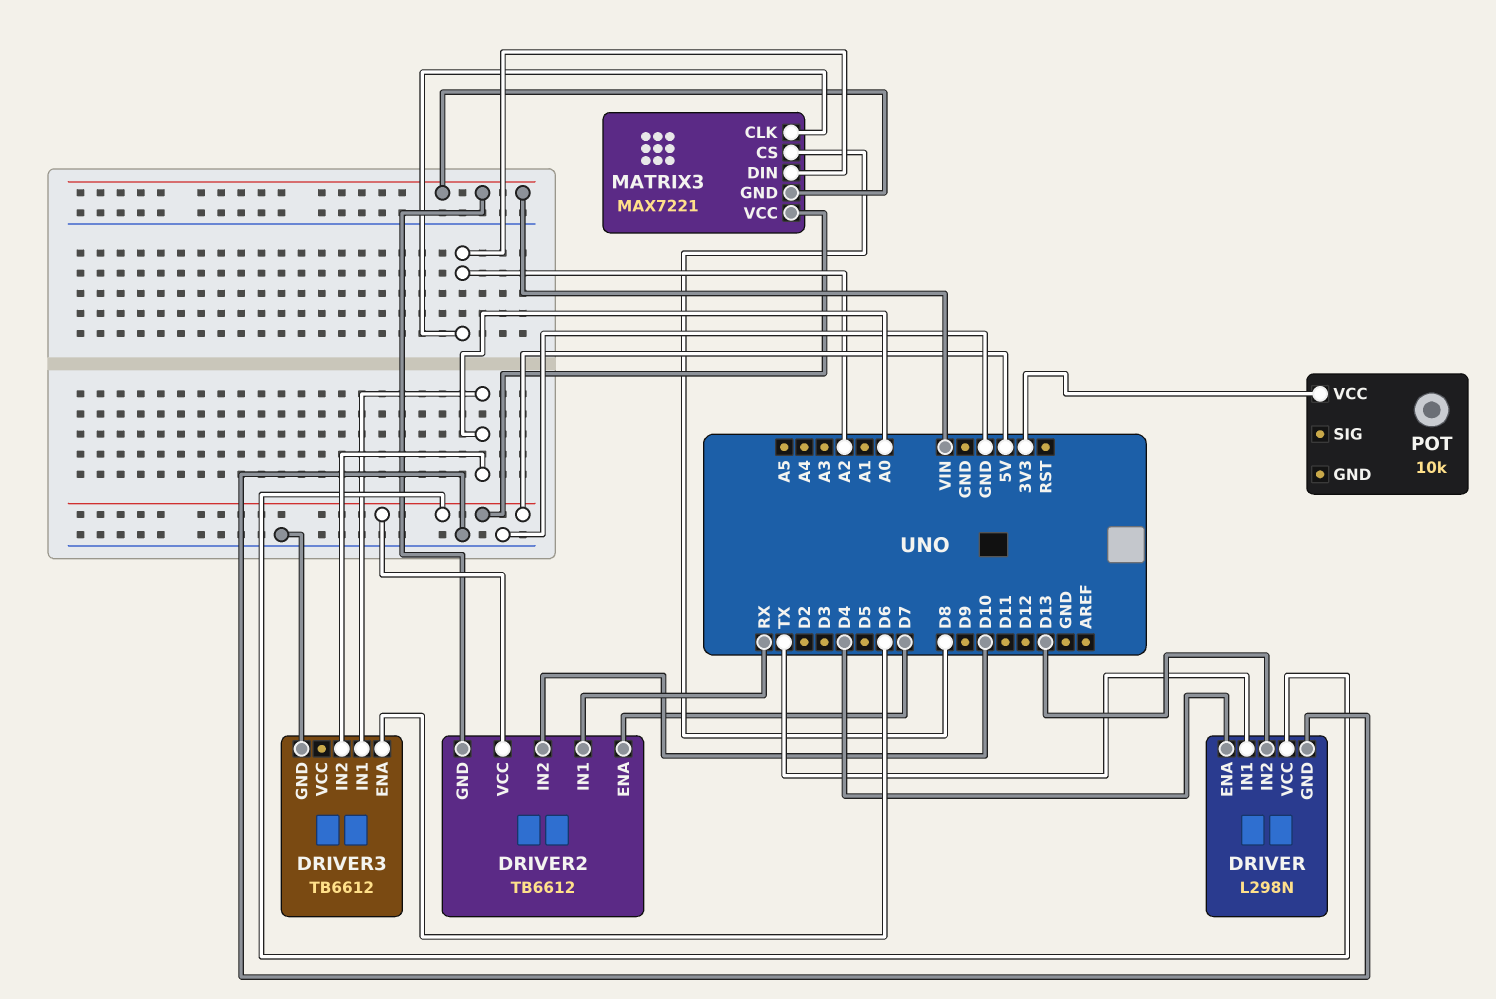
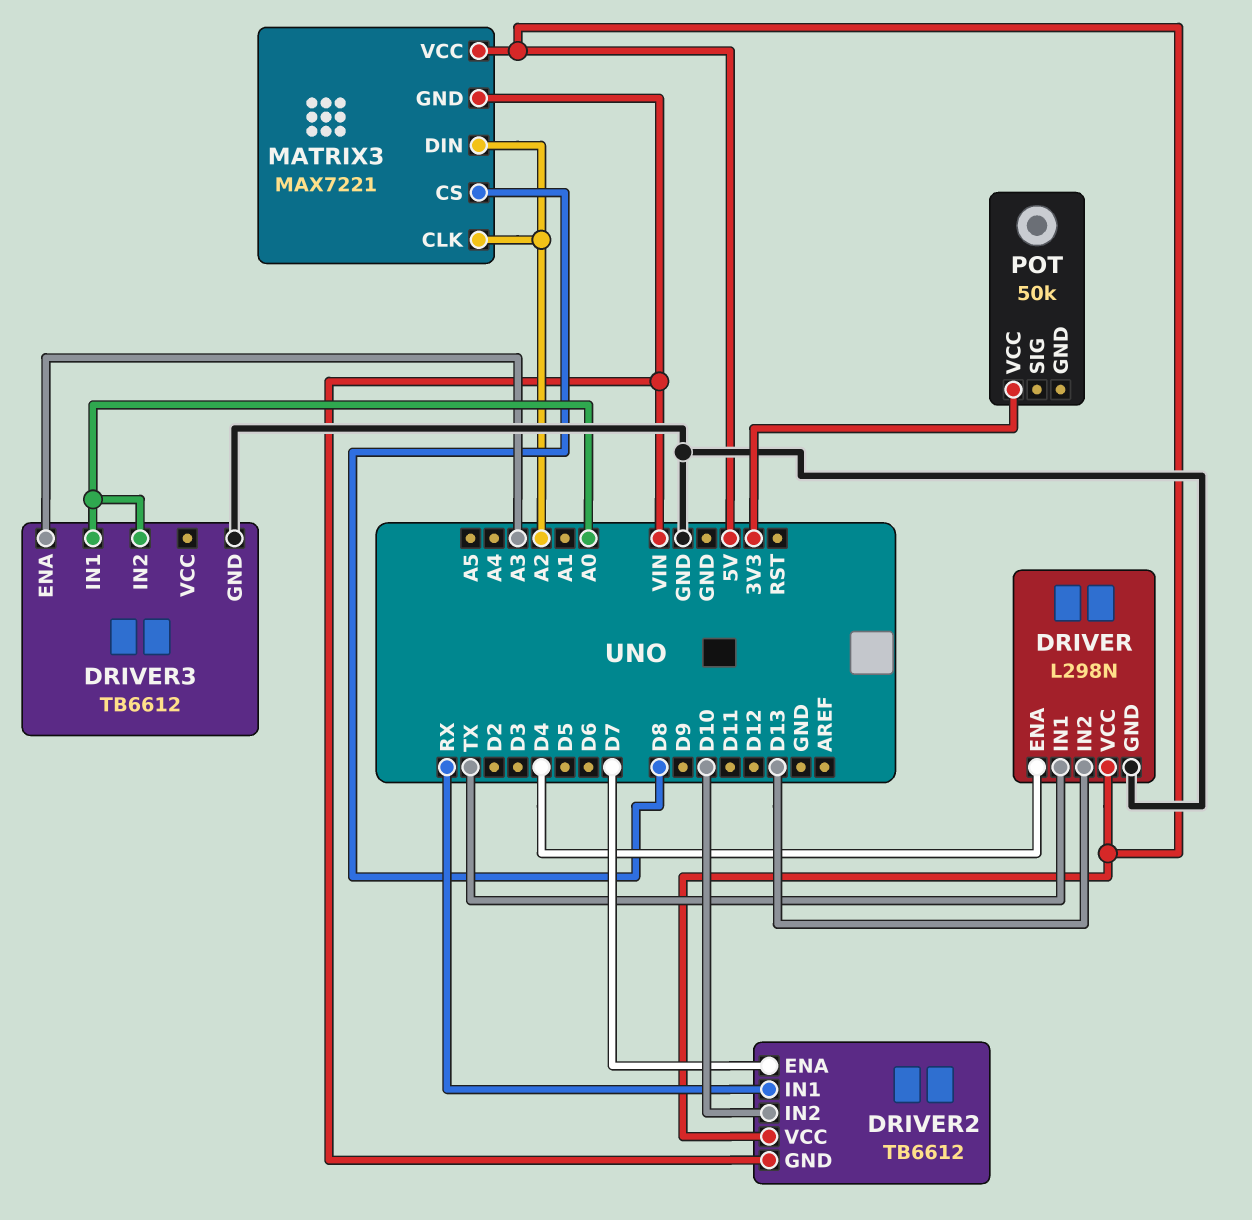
DRIVER3 pin ENA: D6 -> A3
POT: 10k -> 50k

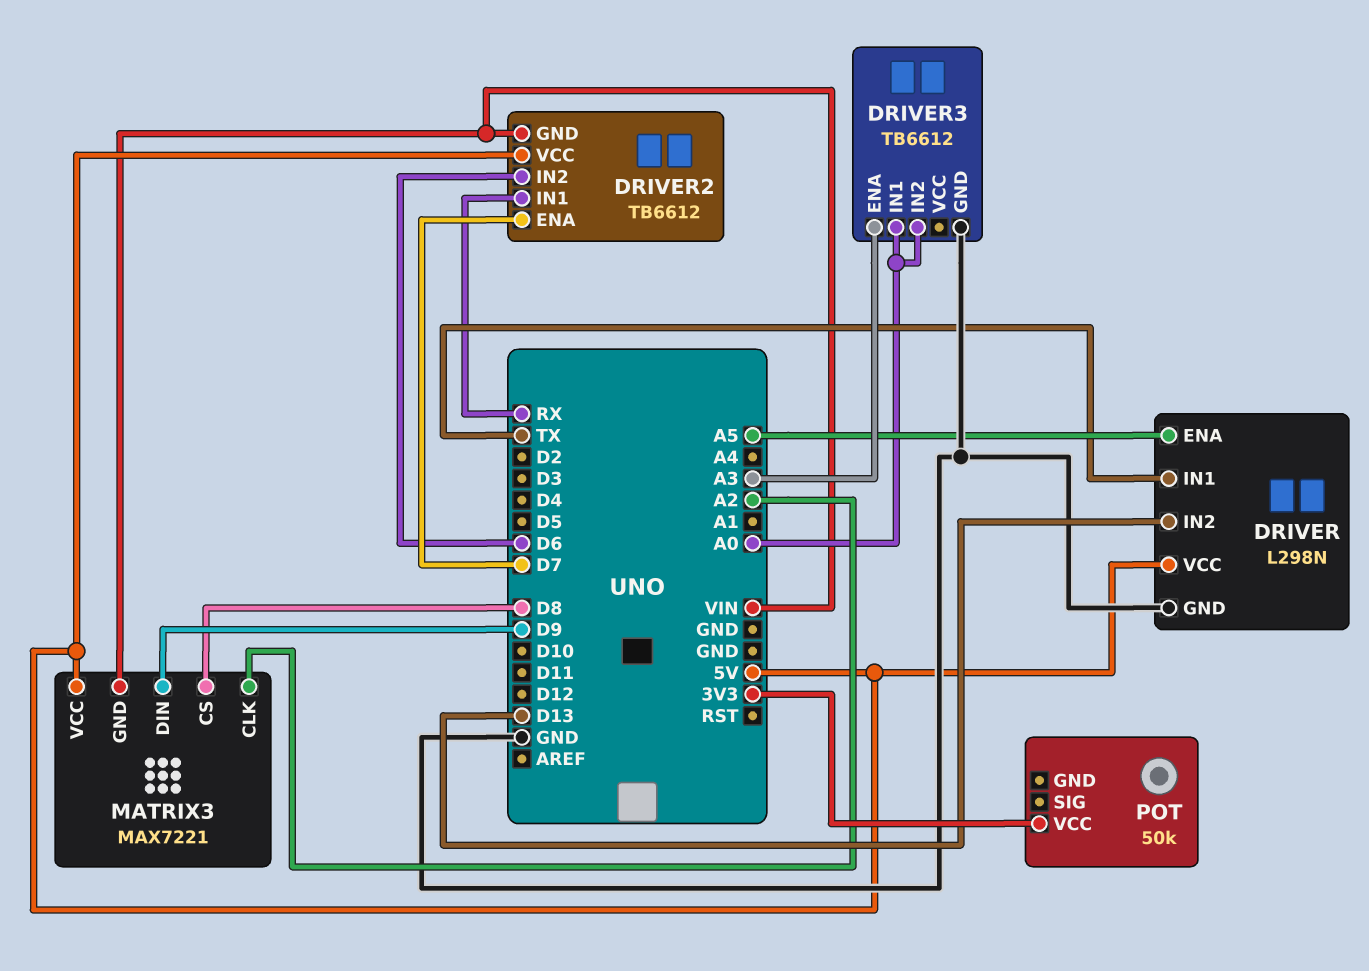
DRIVER pin ENA: D4 -> A5
DRIVER2 pin IN2: D10 -> D6
MATRIX3 pin DIN: A2 -> D9

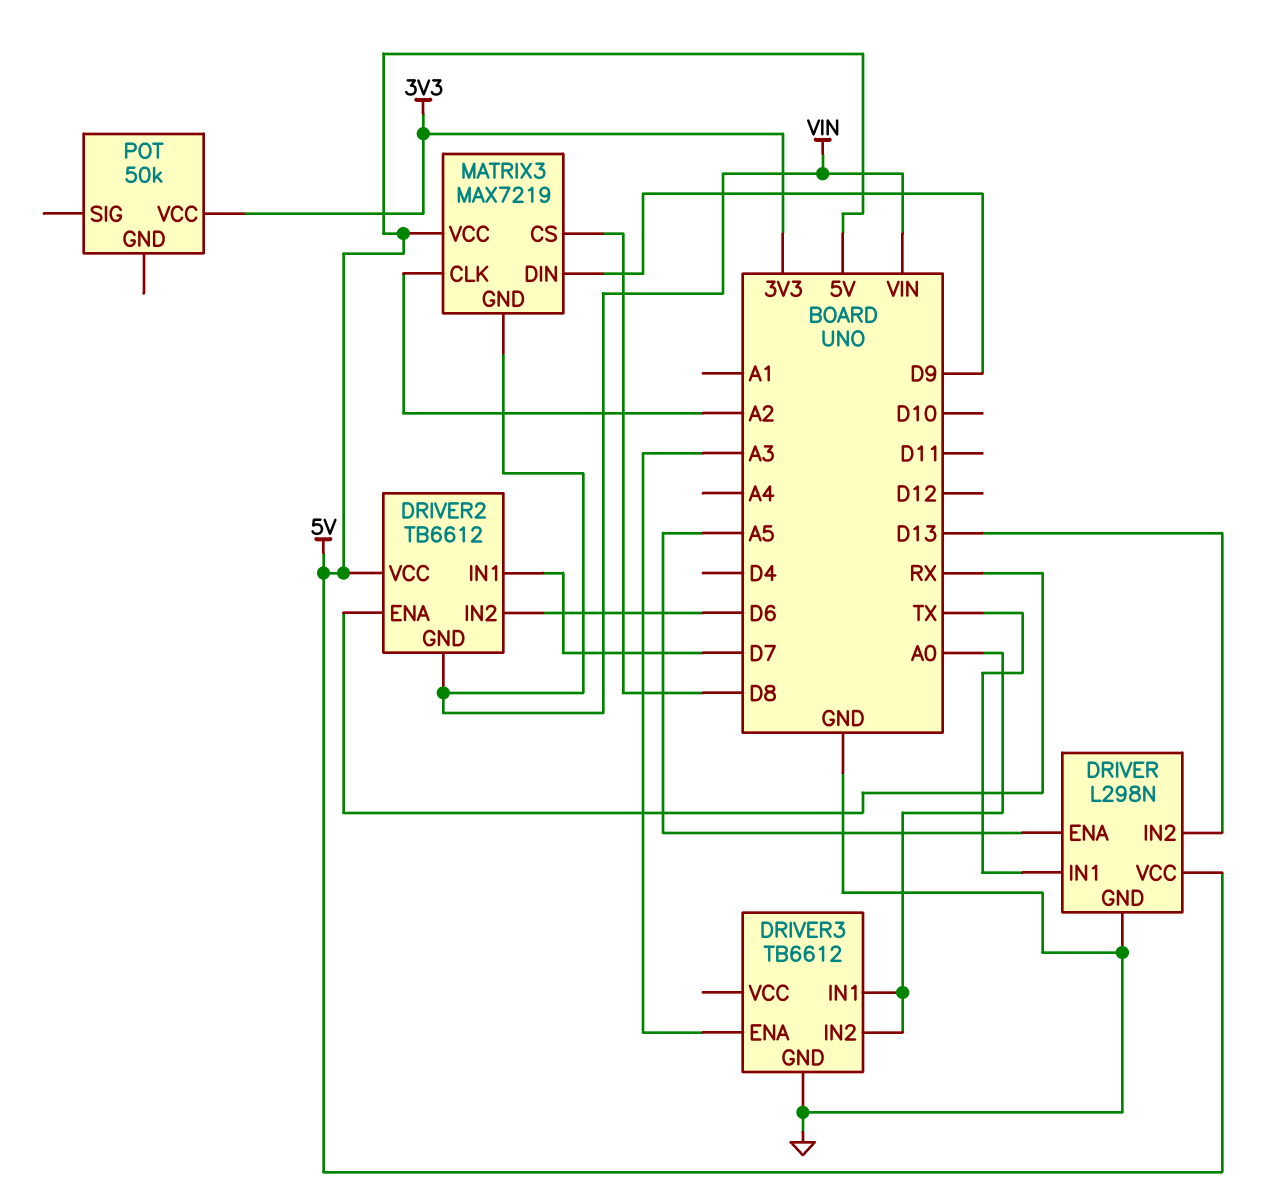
DRIVER2 pin ENA: D7 -> RX
DRIVER2 pin IN1: RX -> D7
MATRIX3: MAX7221 -> MAX7219

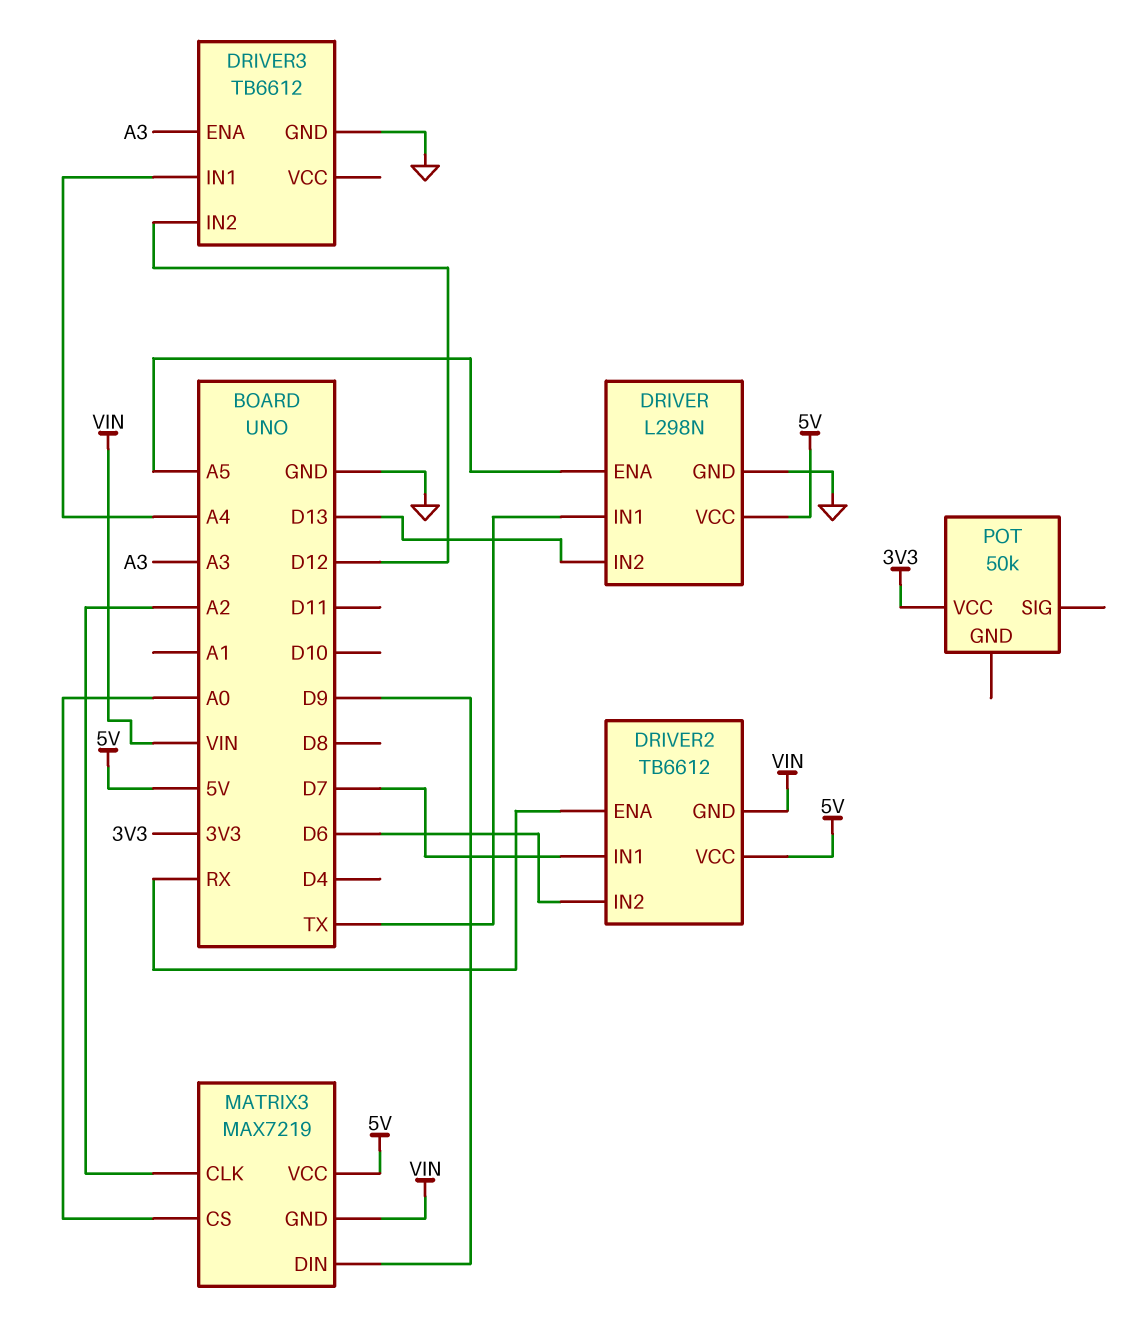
DRIVER3 pin IN1: A0 -> A4
DRIVER3 pin IN2: A0 -> D12
MATRIX3 pin CS: D8 -> A0

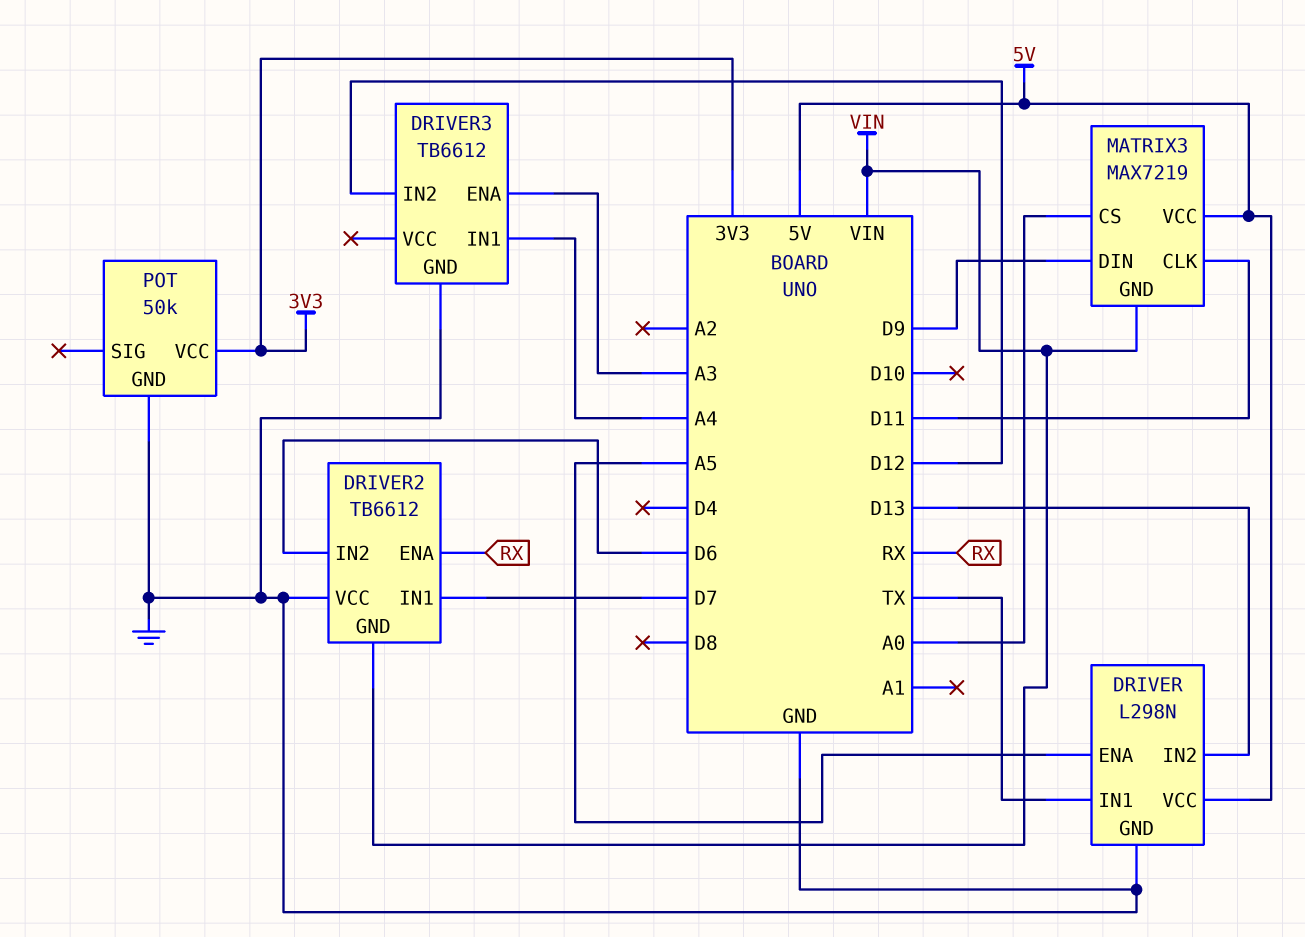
DRIVER2 pin VCC: 5V -> GND
MATRIX3 pin CLK: A2 -> D11
POT pin GND: none -> GND

